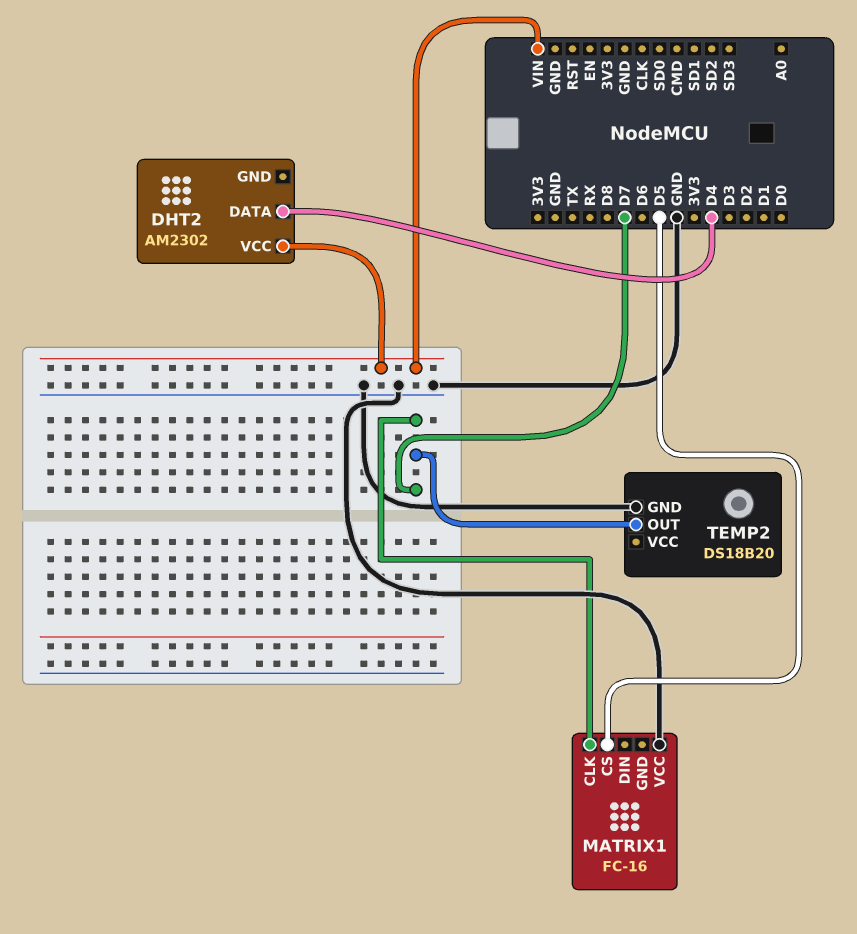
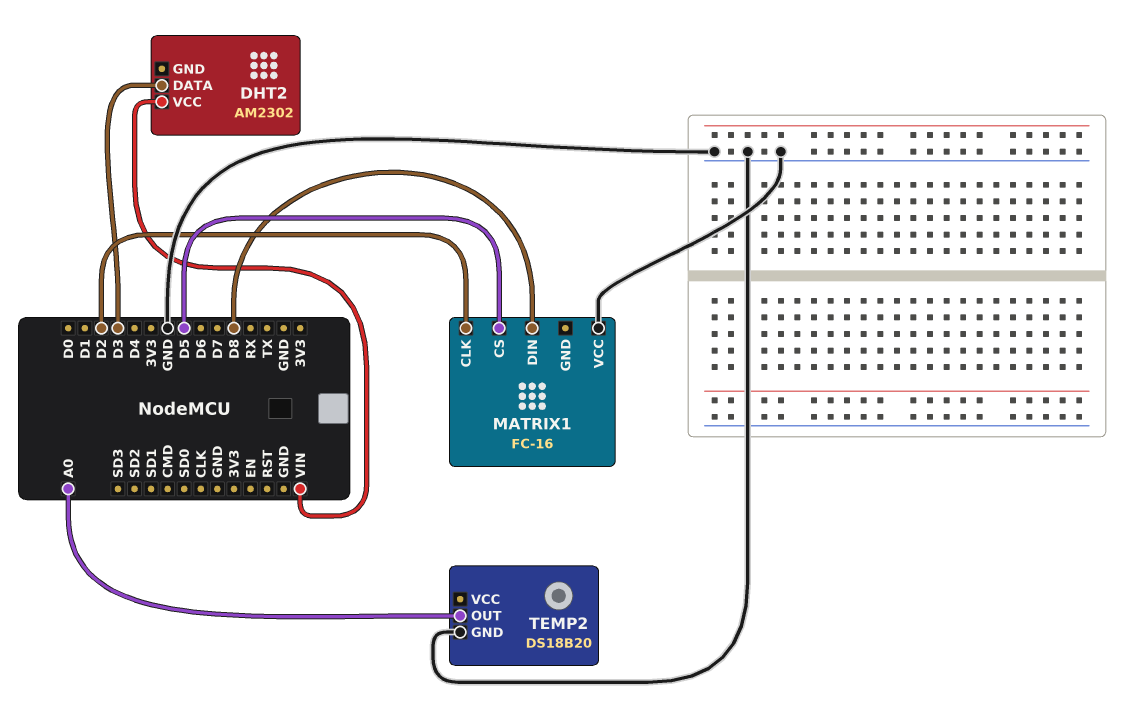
DHT2 pin DATA: D4 -> D3
MATRIX1 pin CLK: D7 -> D2
MATRIX1 pin DIN: none -> D8
TEMP2 pin OUT: D7 -> A0

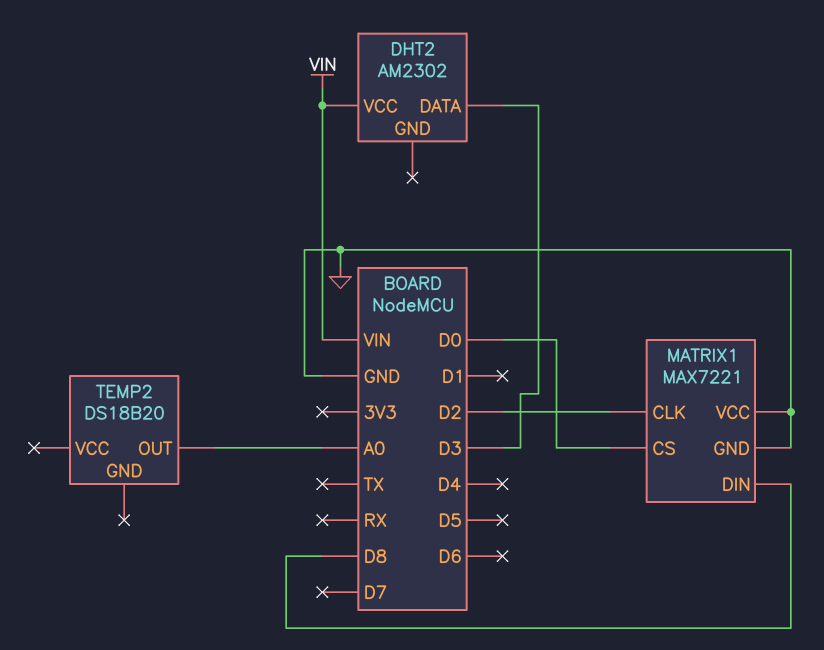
MATRIX1: FC-16 -> MAX7221
MATRIX1 pin CS: D5 -> D0
MATRIX1 pin GND: none -> GND
TEMP2 pin GND: GND -> none

